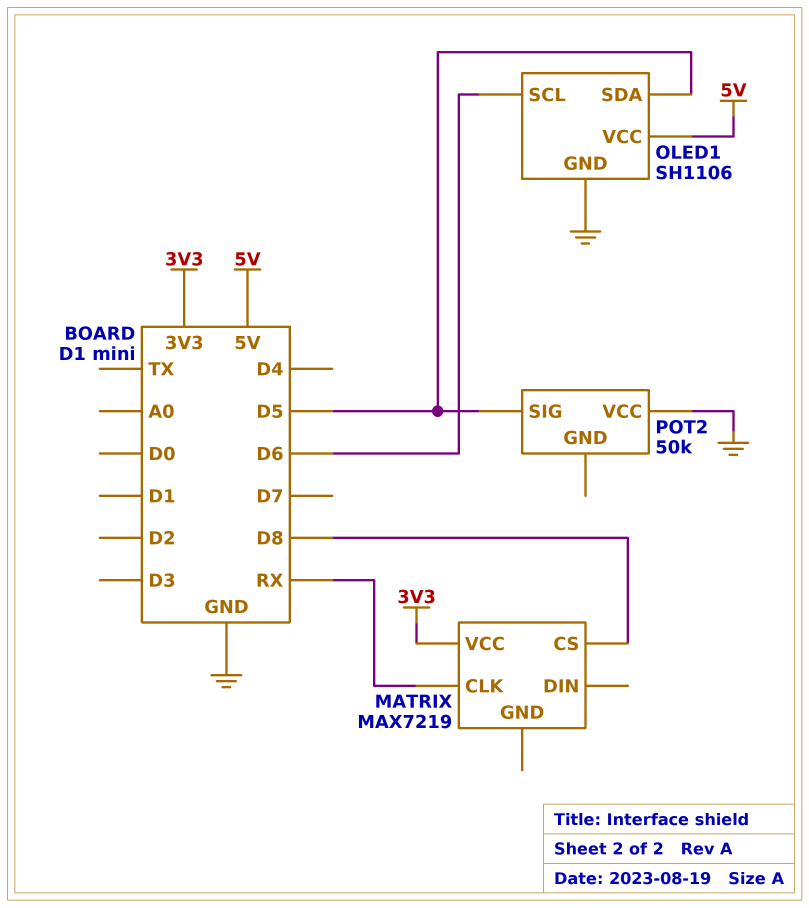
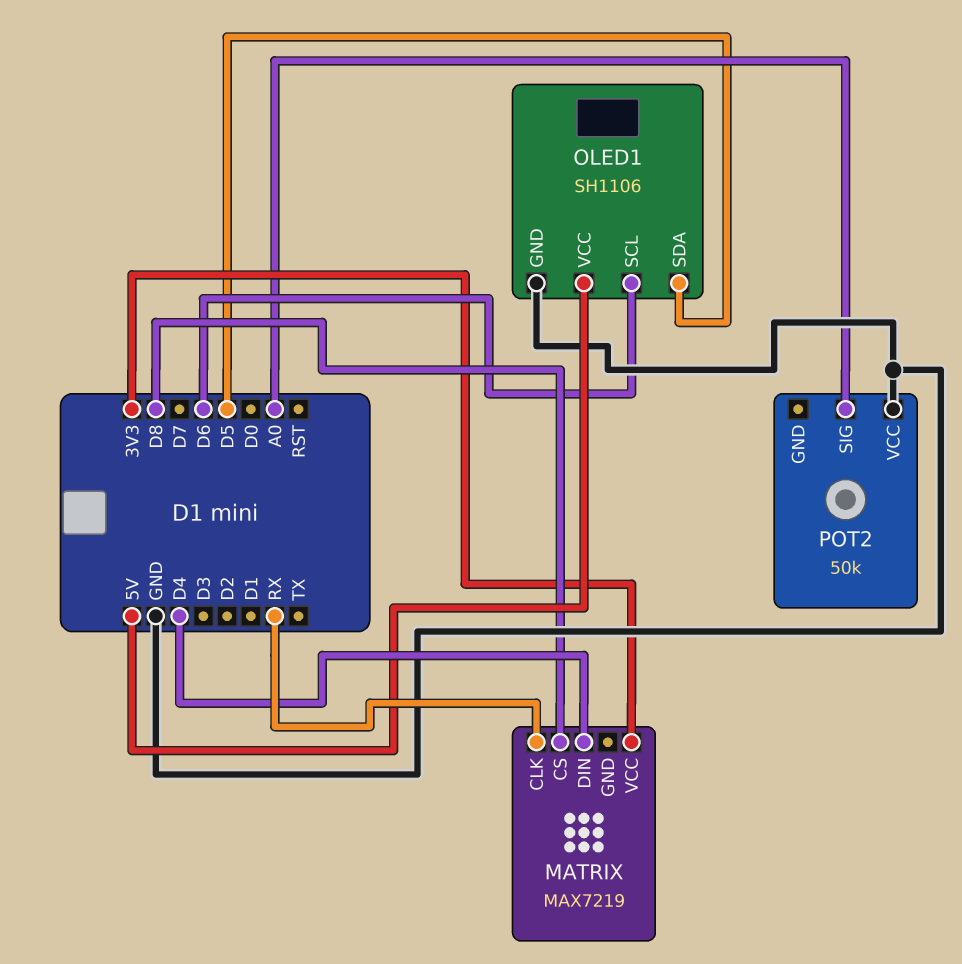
MATRIX pin DIN: none -> D4
POT2 pin SIG: D5 -> A0

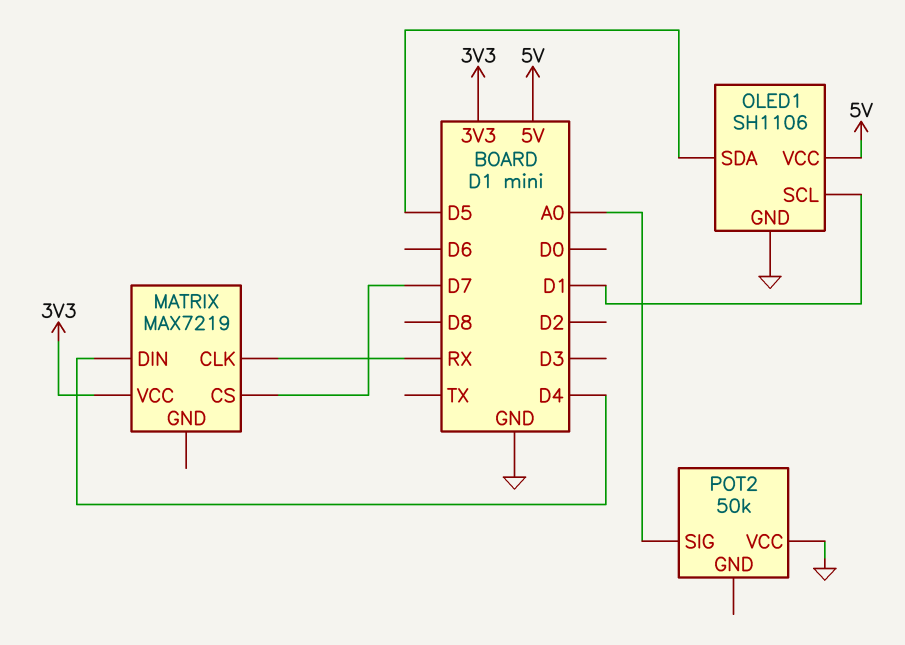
MATRIX pin CS: D8 -> D7
OLED1 pin SCL: D6 -> D1

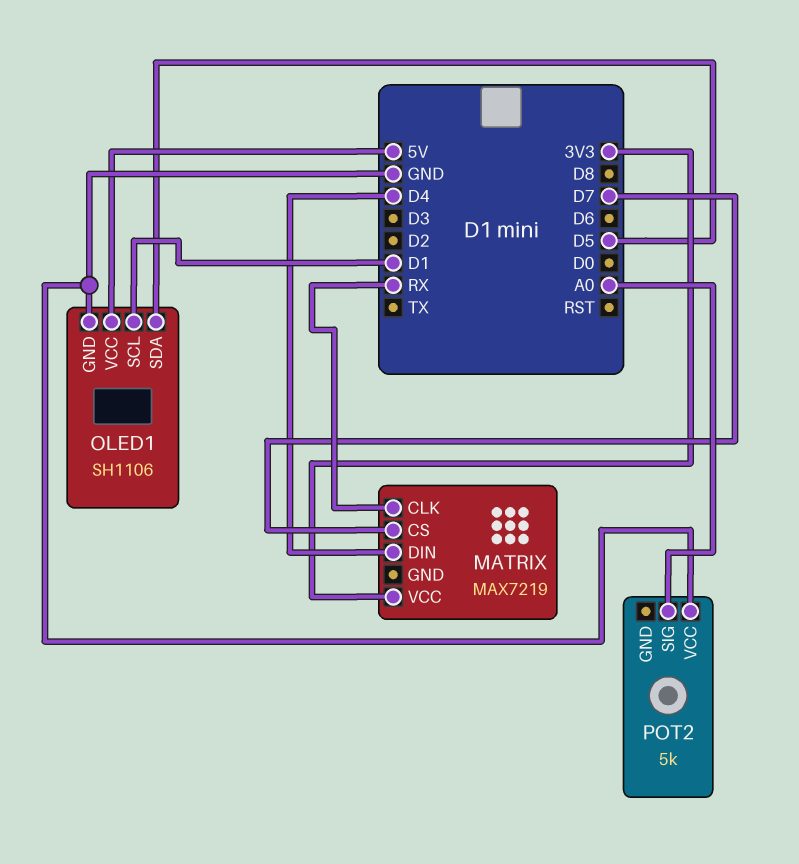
POT2: 50k -> 5k

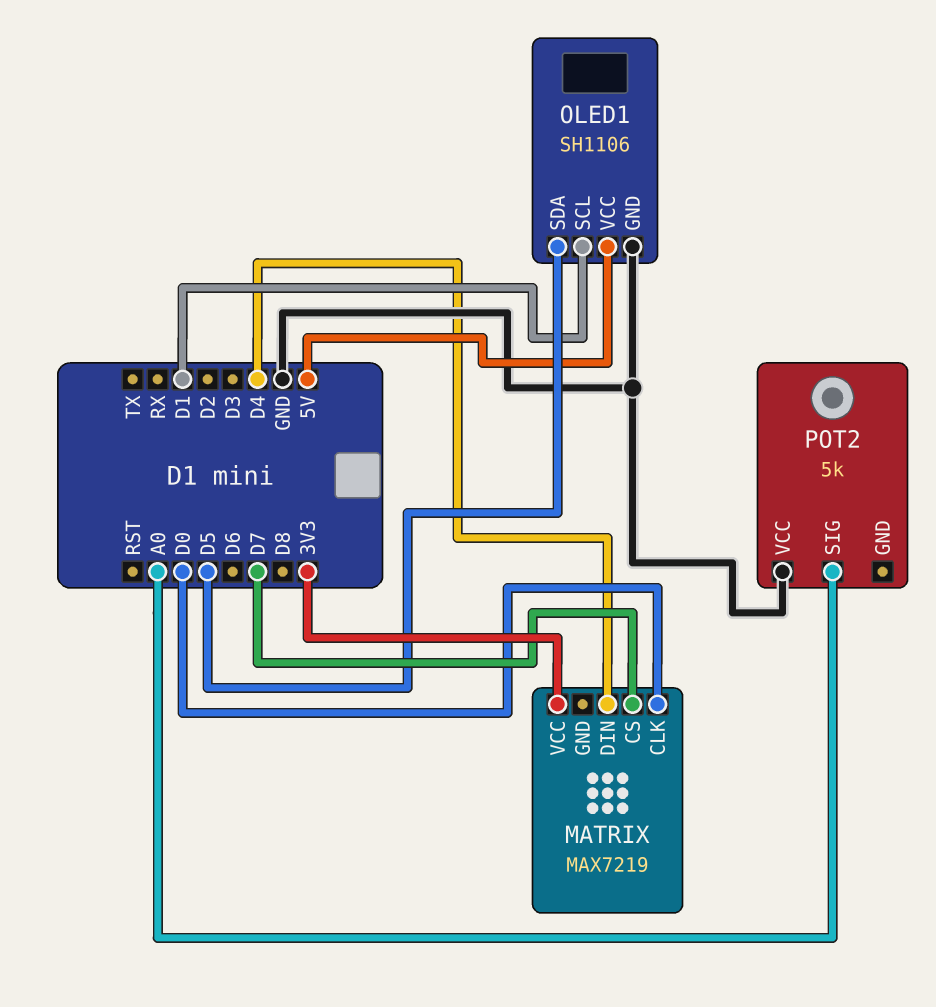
MATRIX pin CLK: RX -> D0

